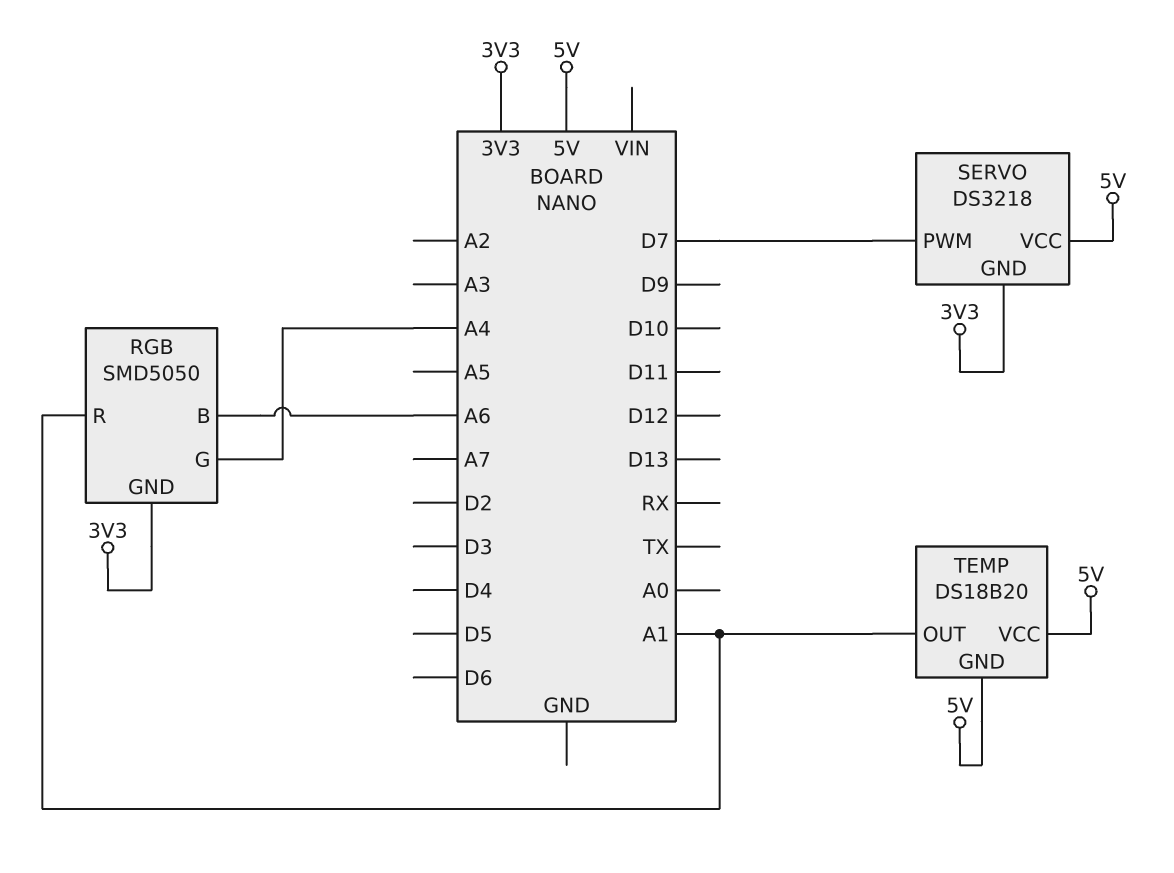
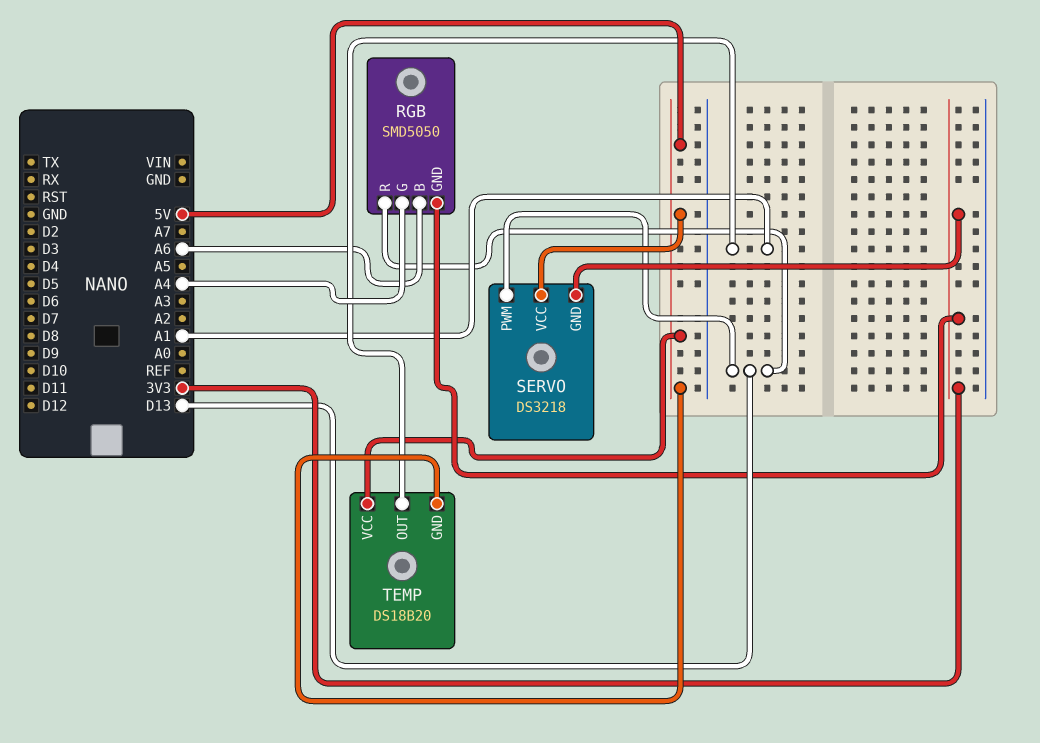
RGB pin R: A1 -> D13
SERVO pin PWM: D7 -> D13

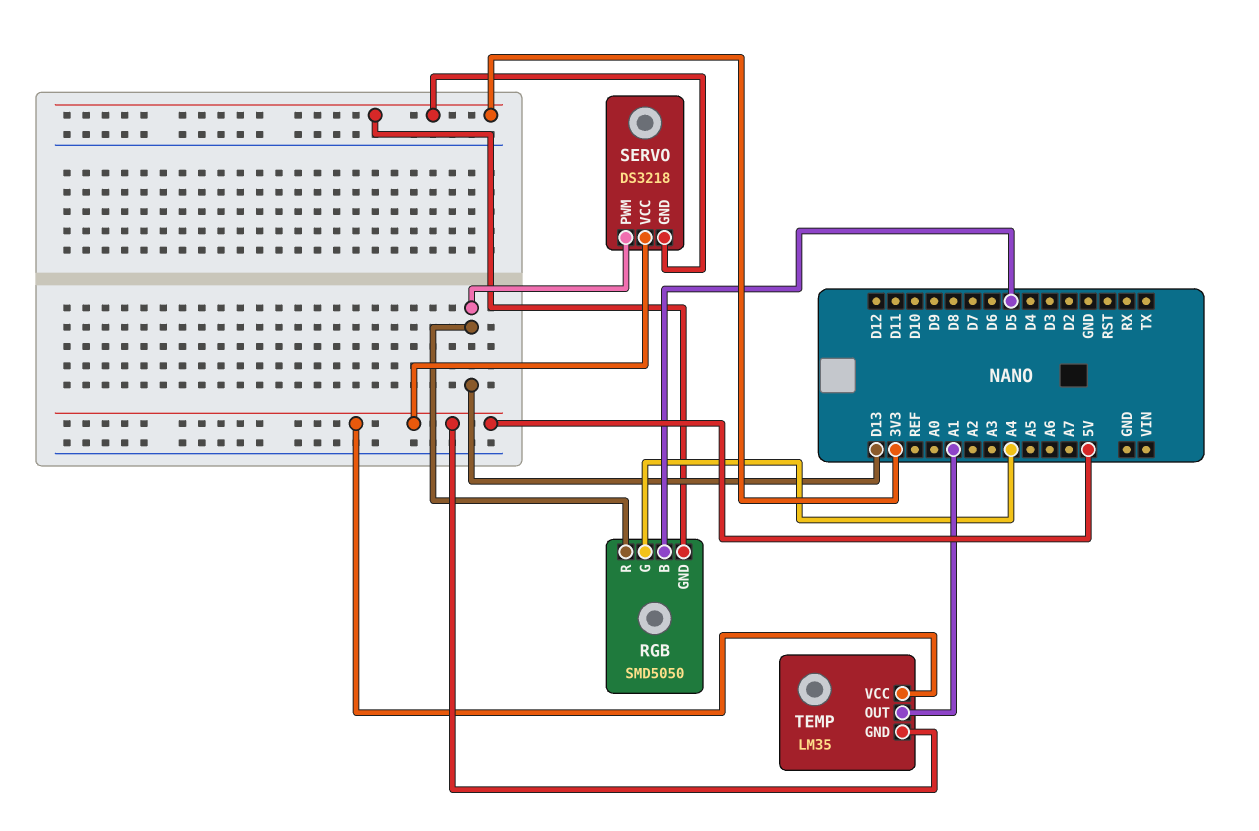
RGB pin B: A6 -> D5
TEMP: DS18B20 -> LM35

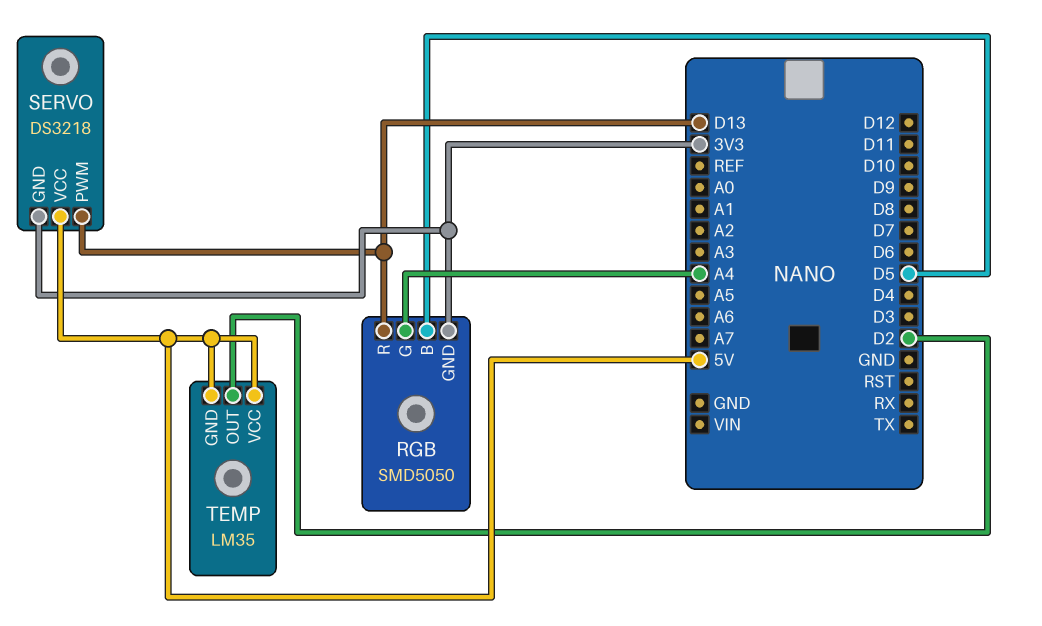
TEMP pin OUT: A1 -> D2

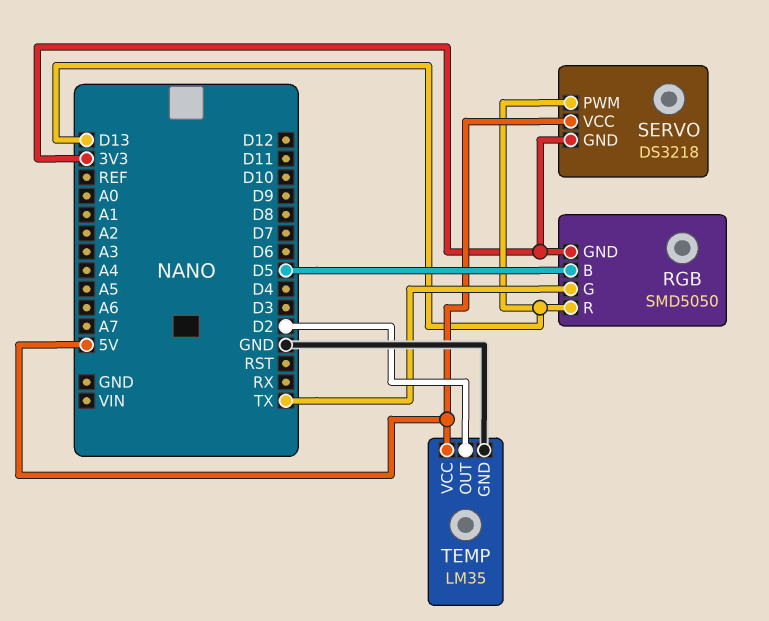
RGB pin G: A4 -> TX
TEMP pin GND: 5V -> GND

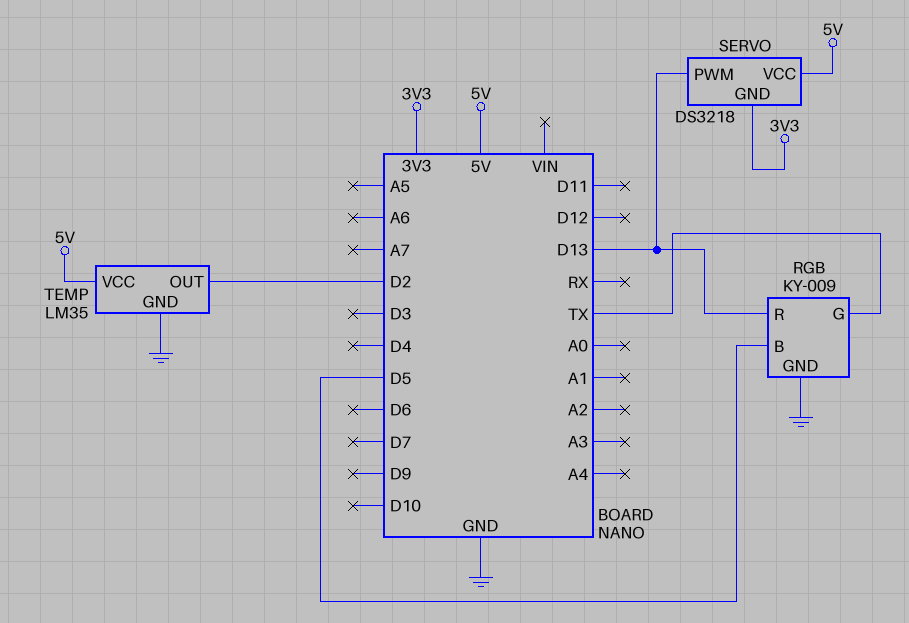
RGB: SMD5050 -> KY-009
RGB pin GND: 3V3 -> GND

